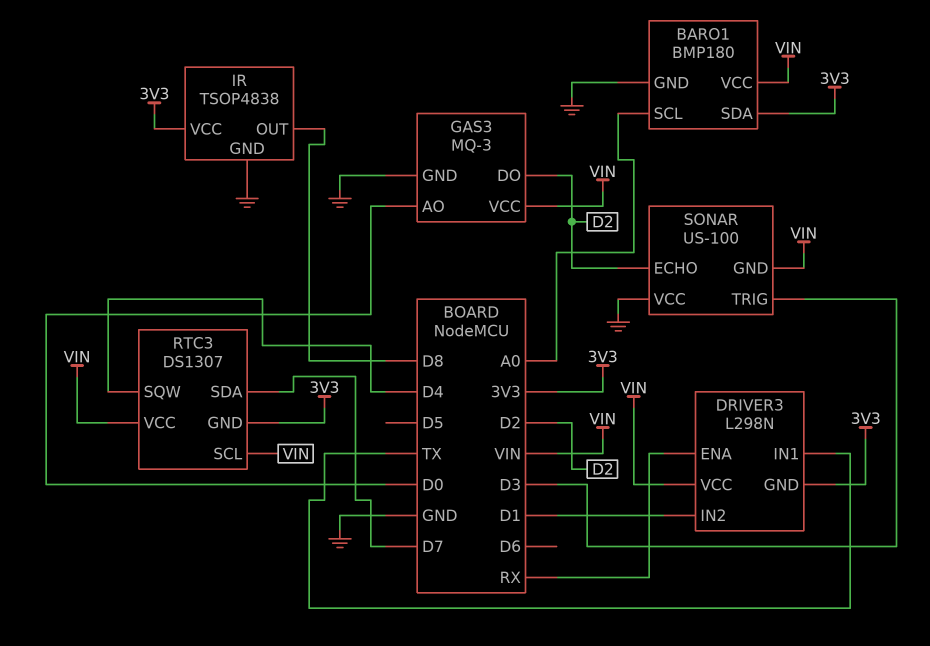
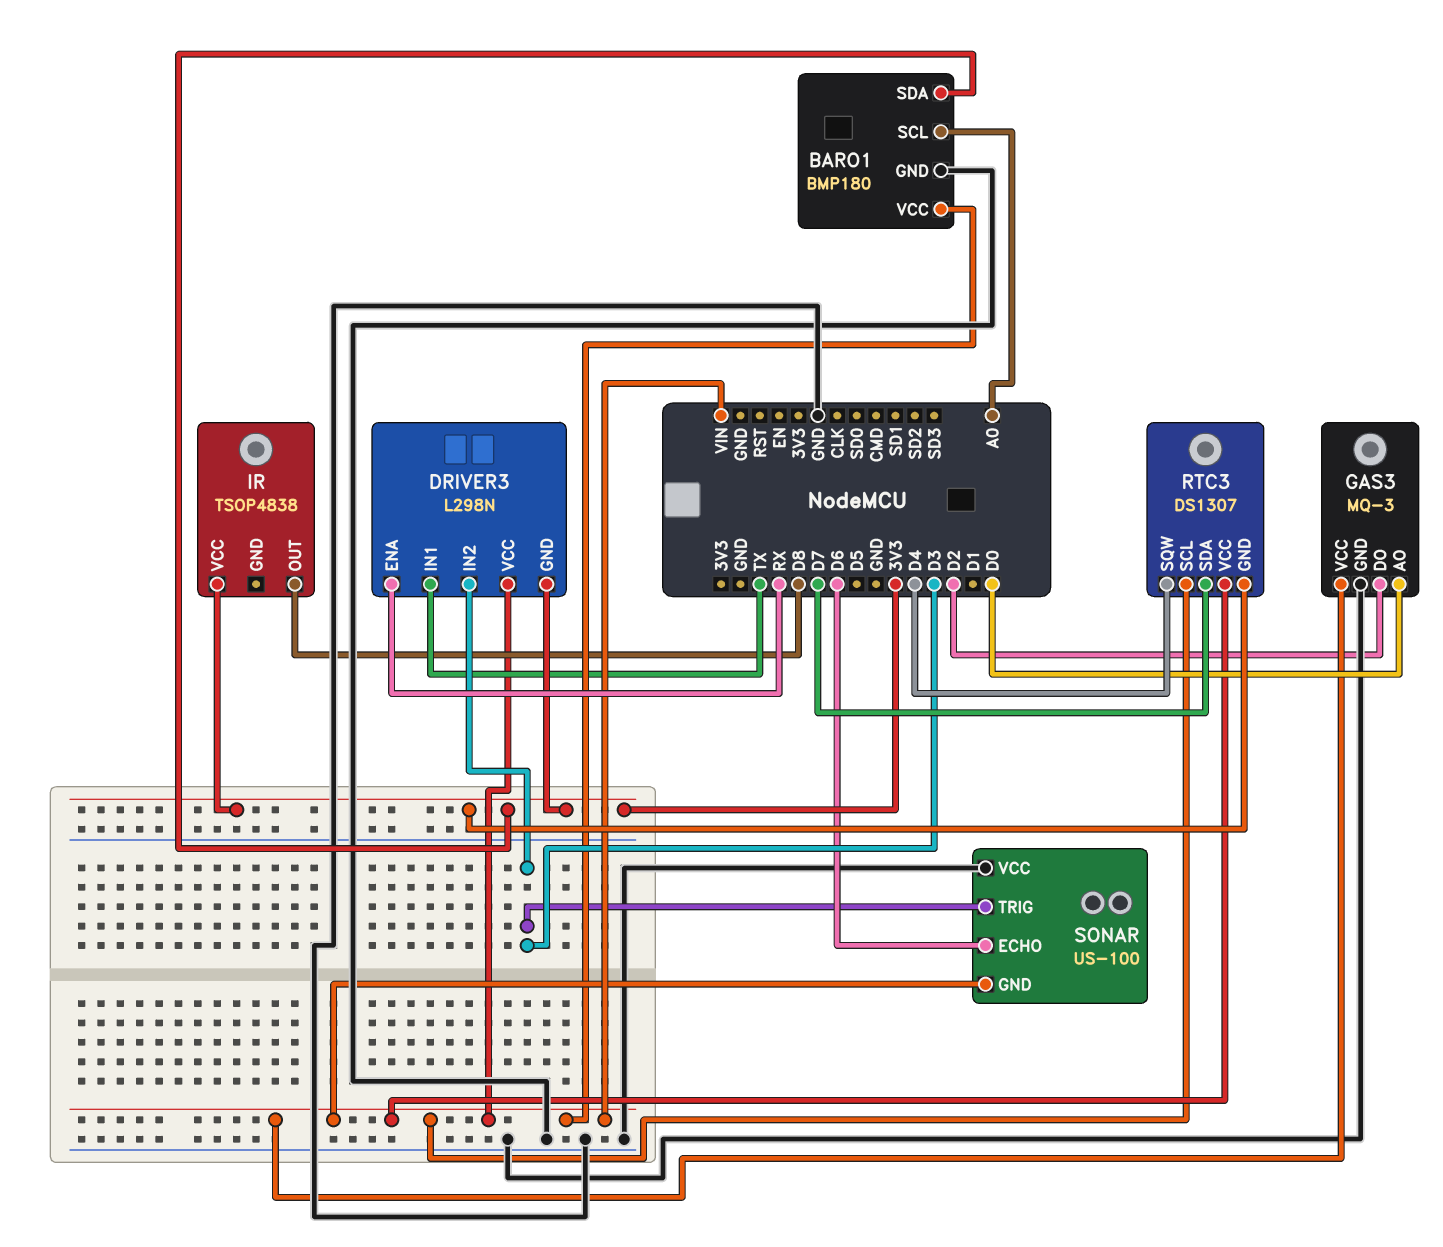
DRIVER3 pin IN2: D1 -> D3
IR pin GND: GND -> none
SONAR pin ECHO: D2 -> D6

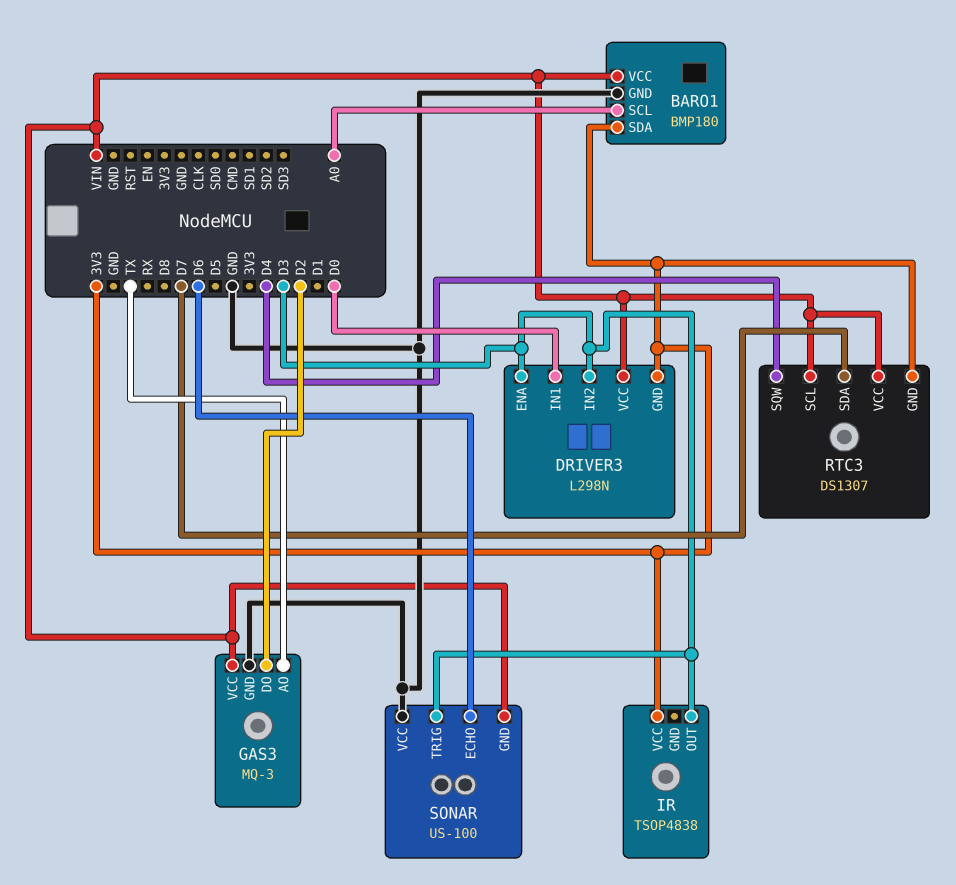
DRIVER3 pin ENA: RX -> D3
DRIVER3 pin IN1: TX -> D0
GAS3 pin AO: D0 -> TX
IR pin OUT: D8 -> D3

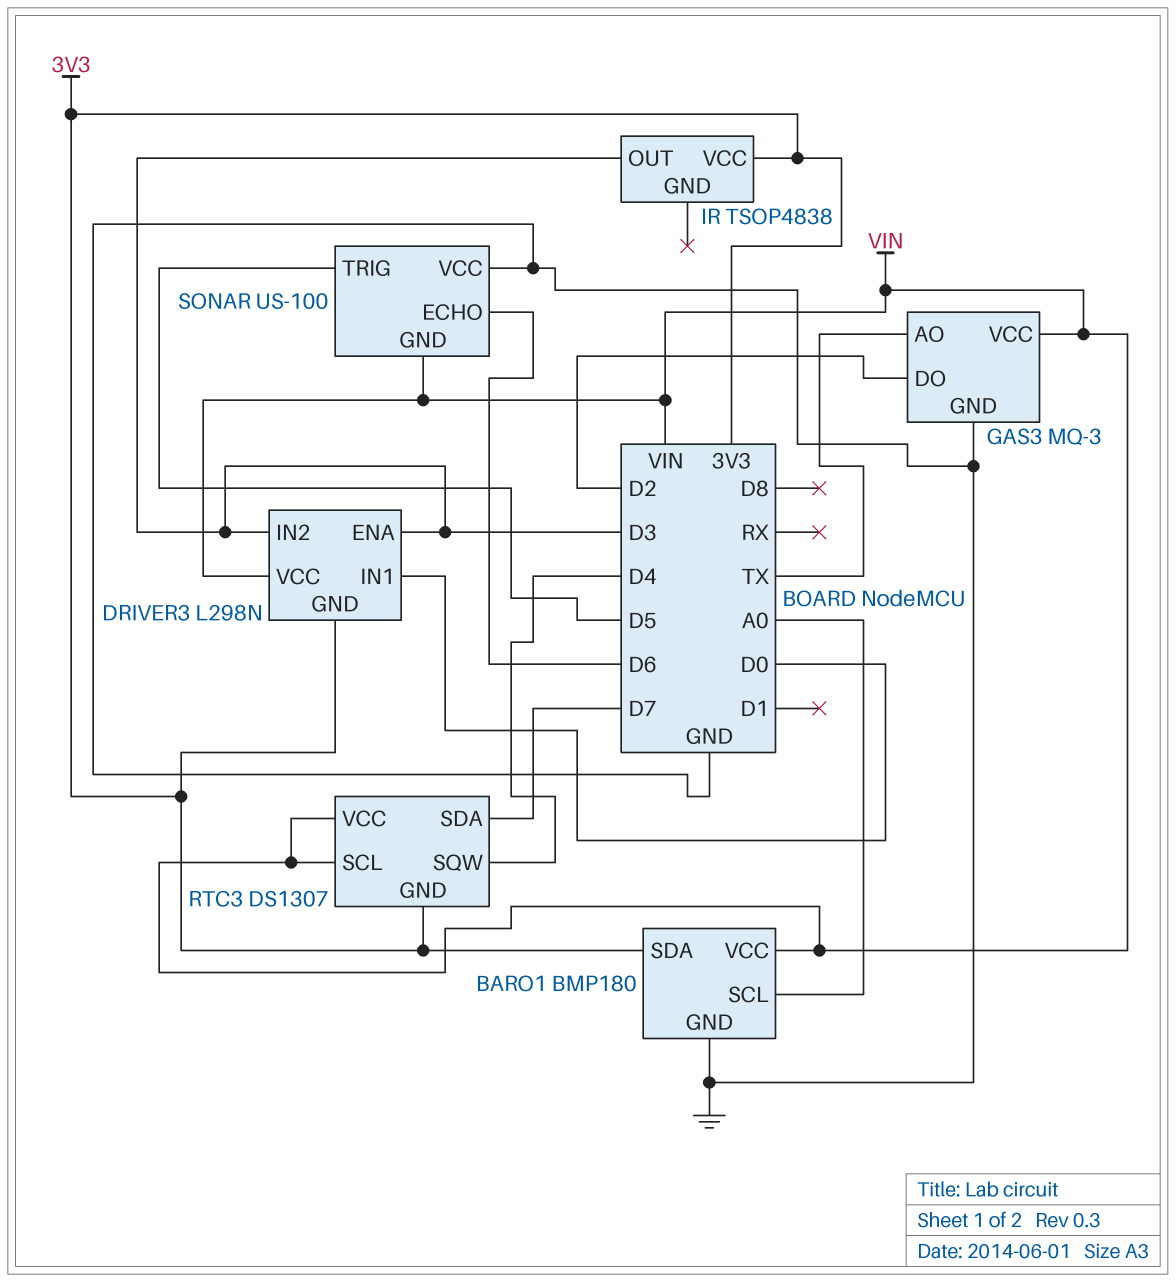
SONAR pin TRIG: D3 -> D5

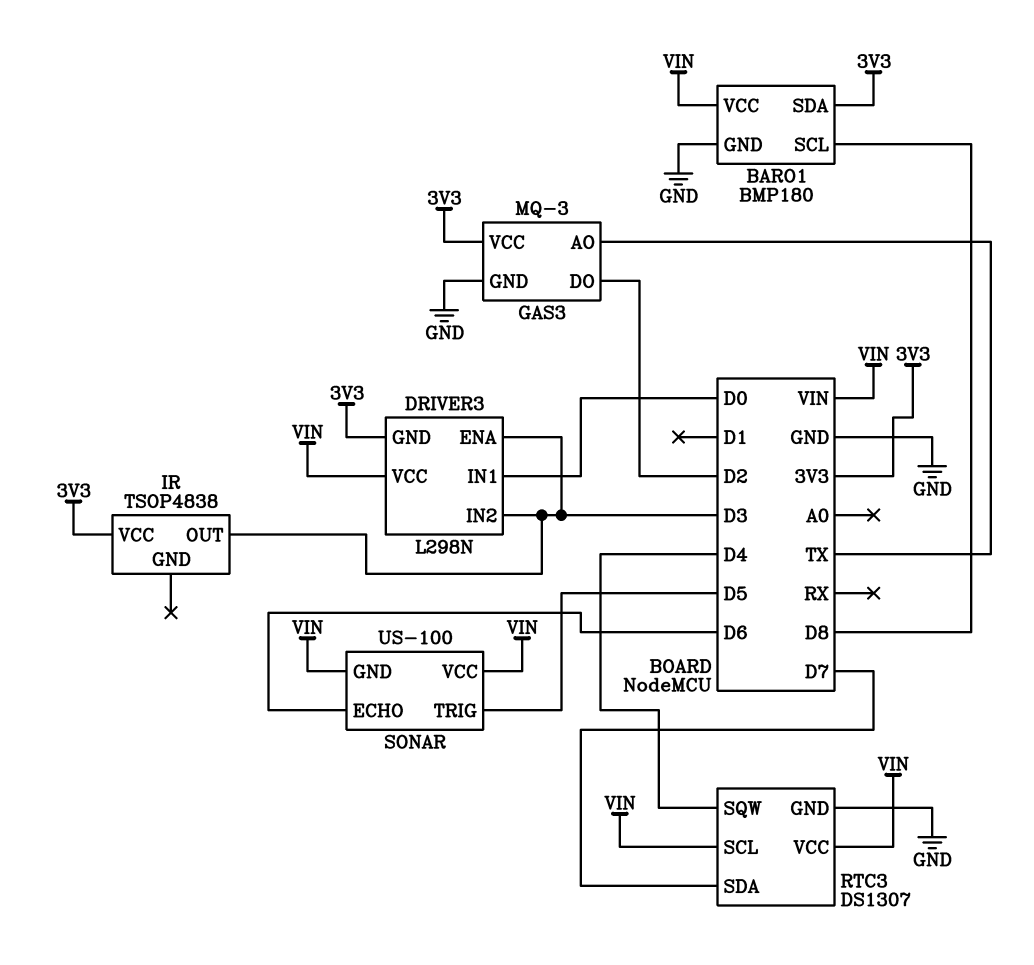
BARO1 pin SCL: A0 -> D8
GAS3 pin VCC: VIN -> 3V3
RTC3 pin GND: 3V3 -> GND
SONAR pin VCC: GND -> VIN

